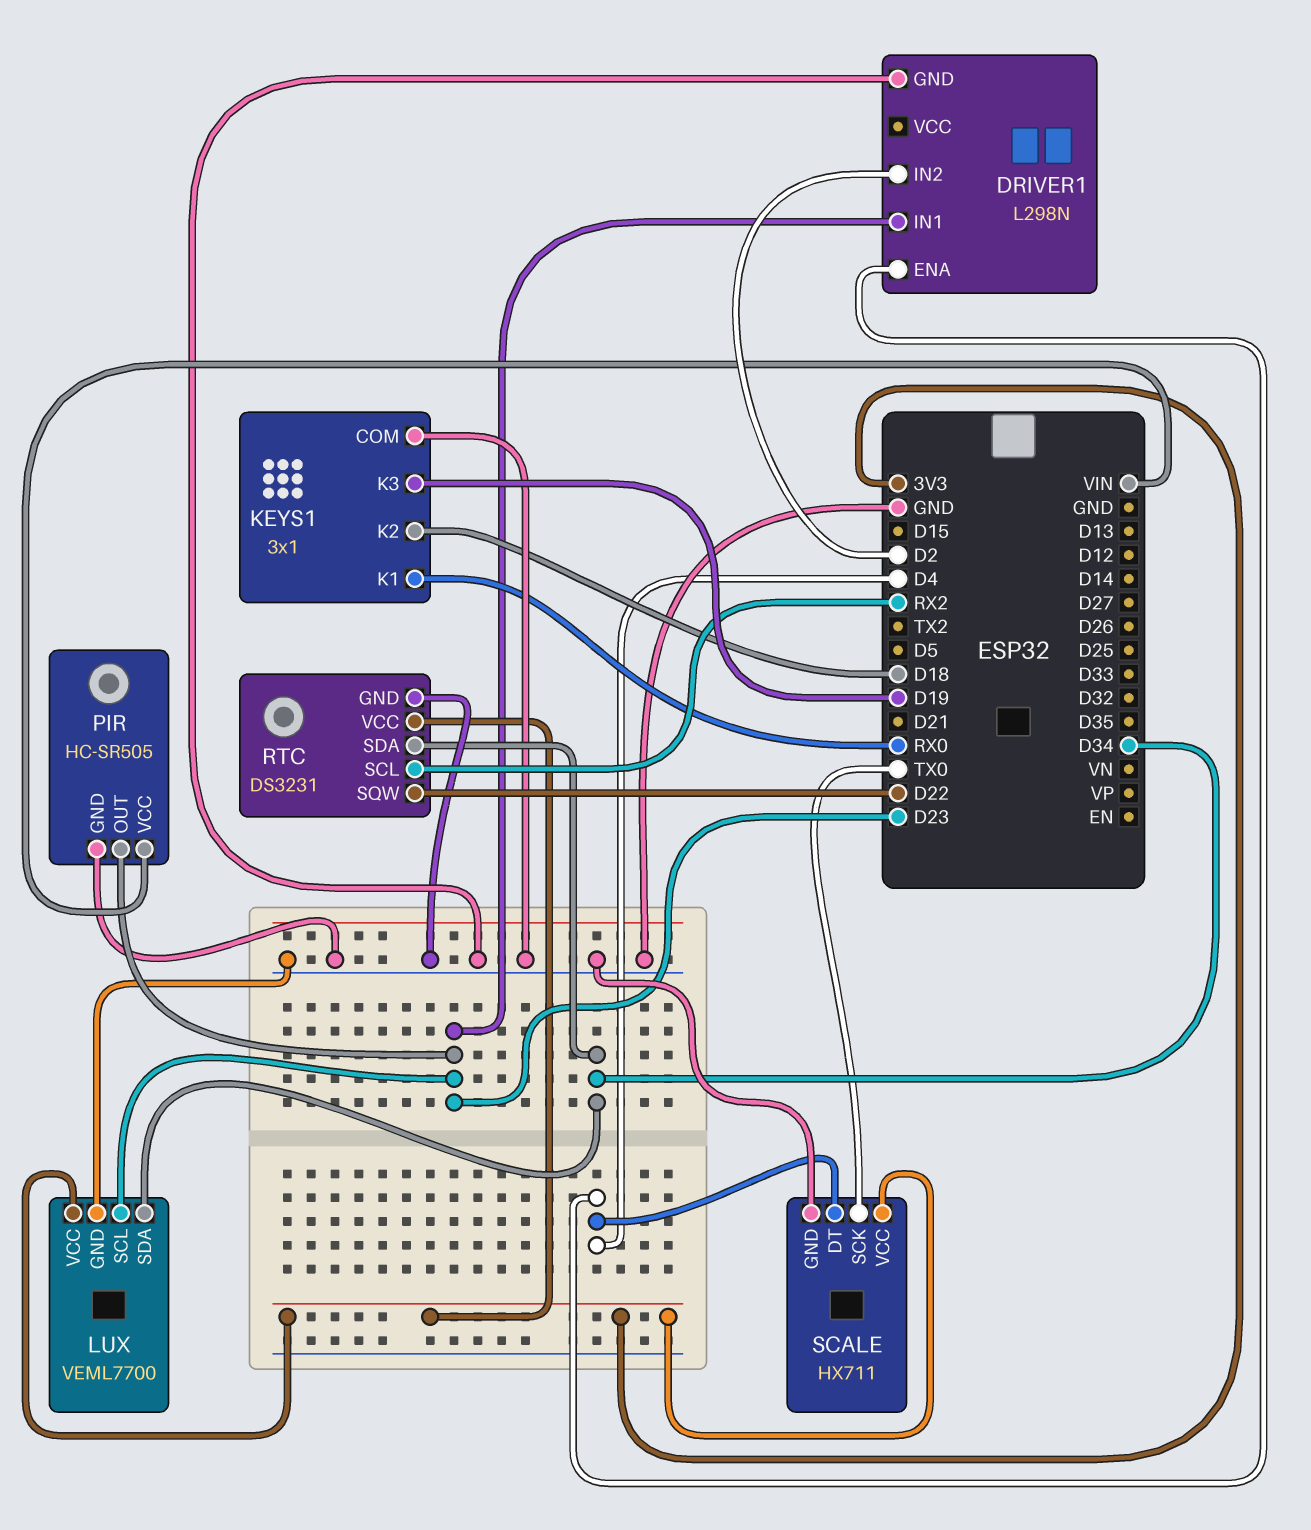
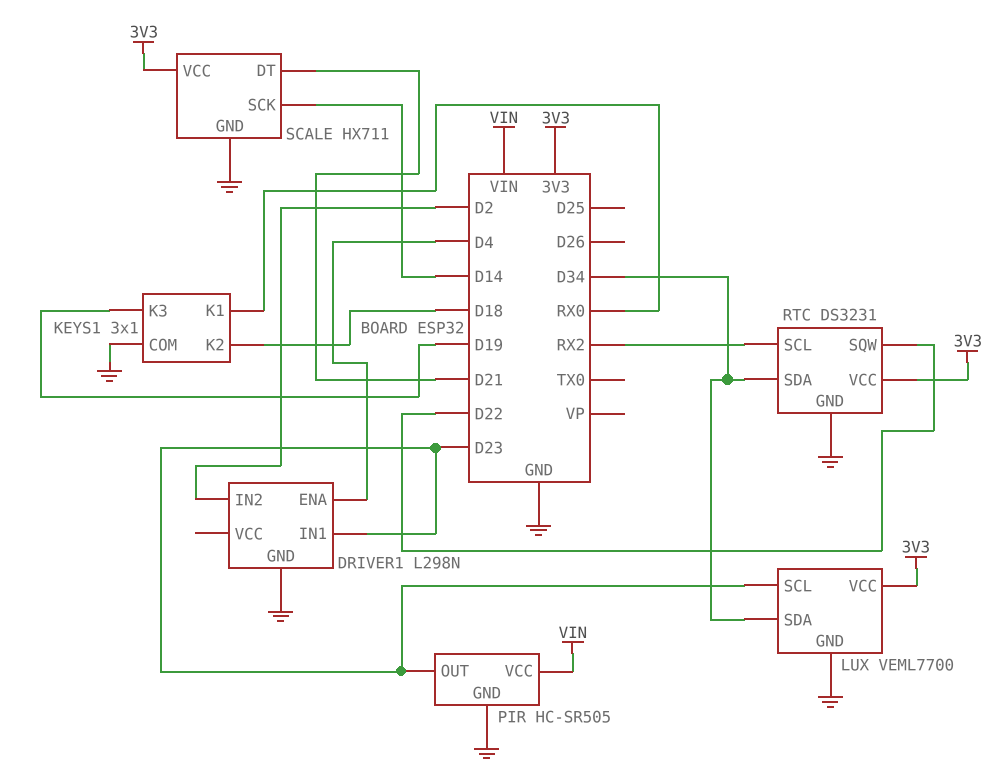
SCALE pin DT: D4 -> D21
SCALE pin SCK: TX0 -> D14

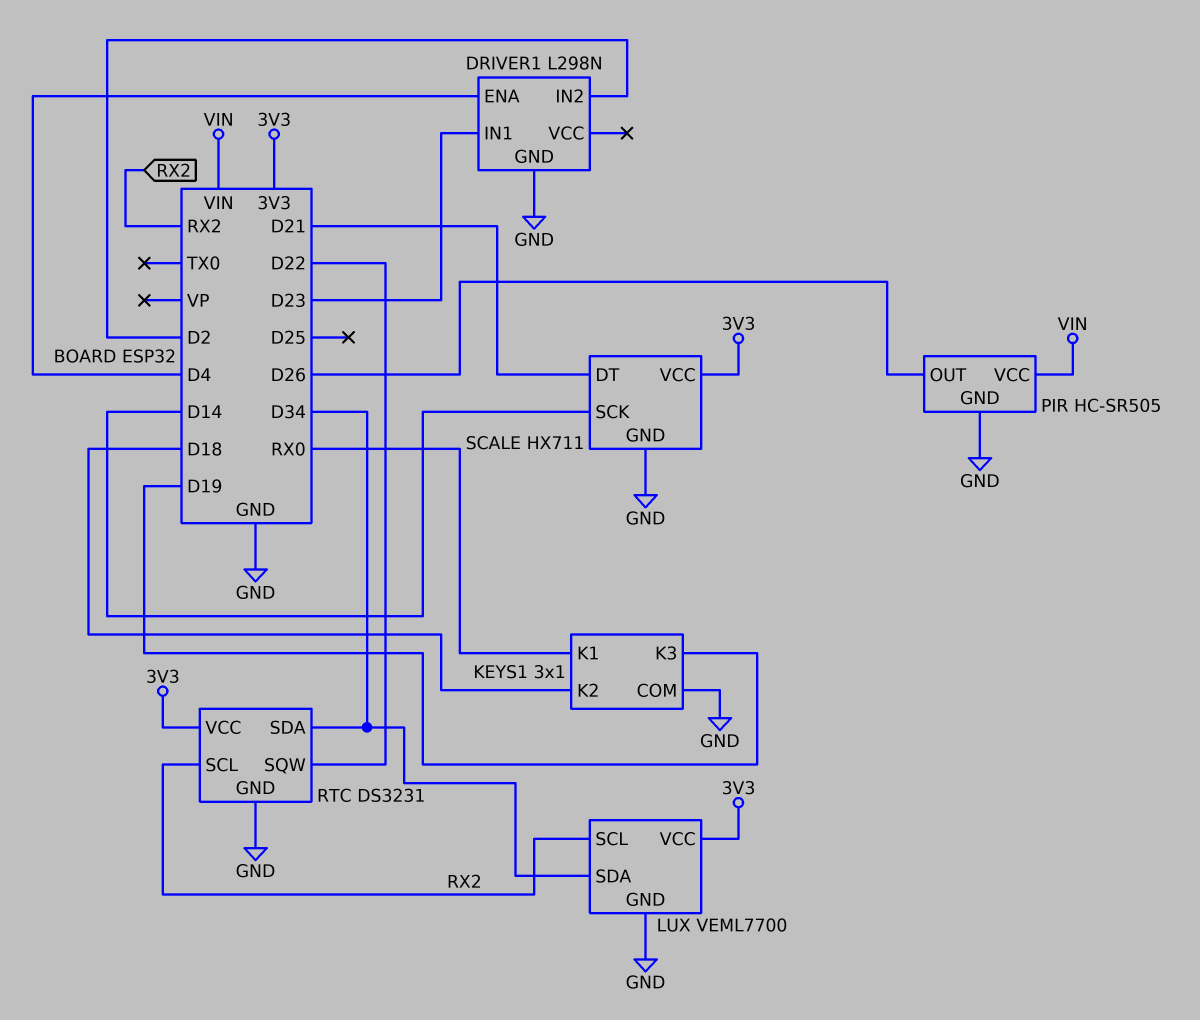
LUX pin SCL: D23 -> RX2
PIR pin OUT: D23 -> D26

